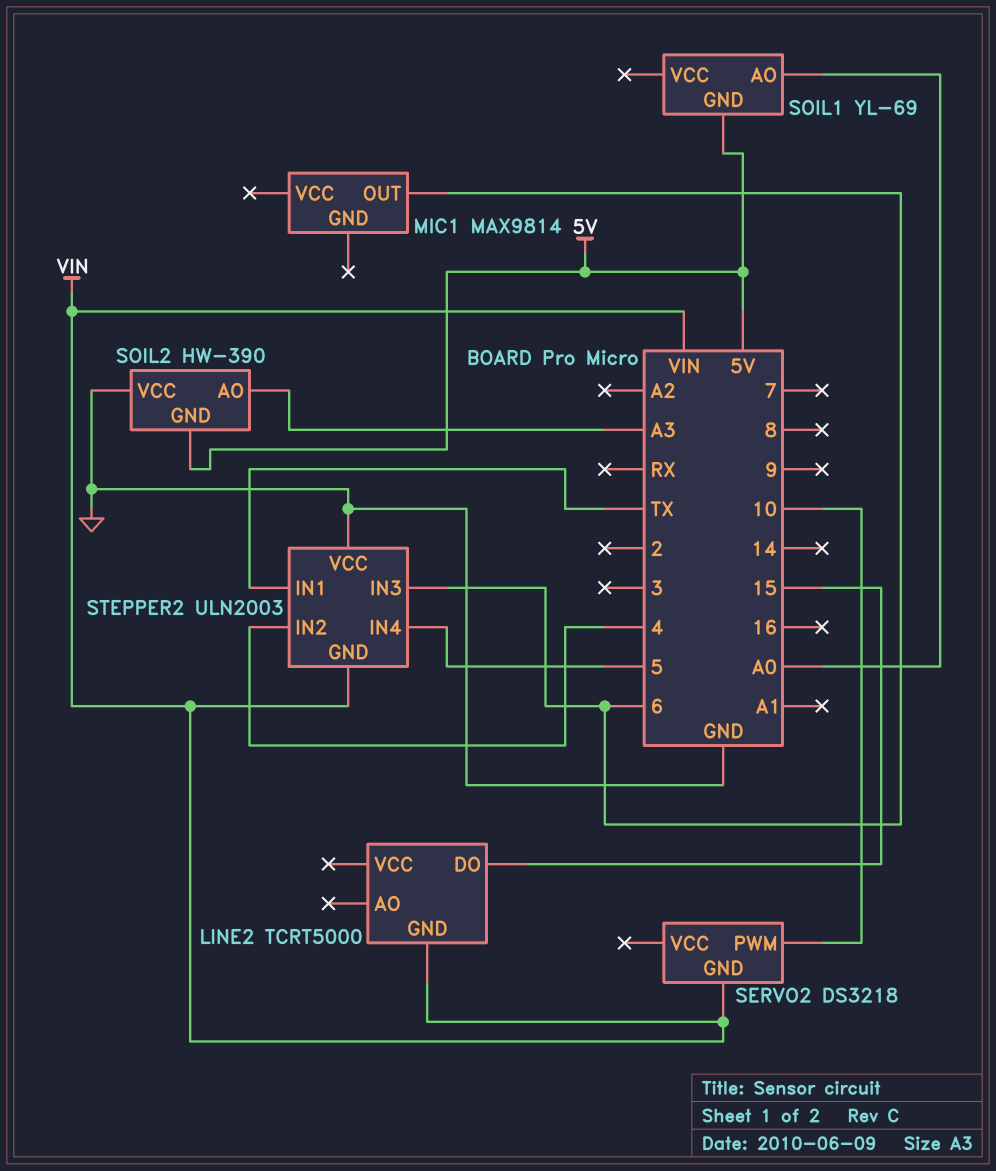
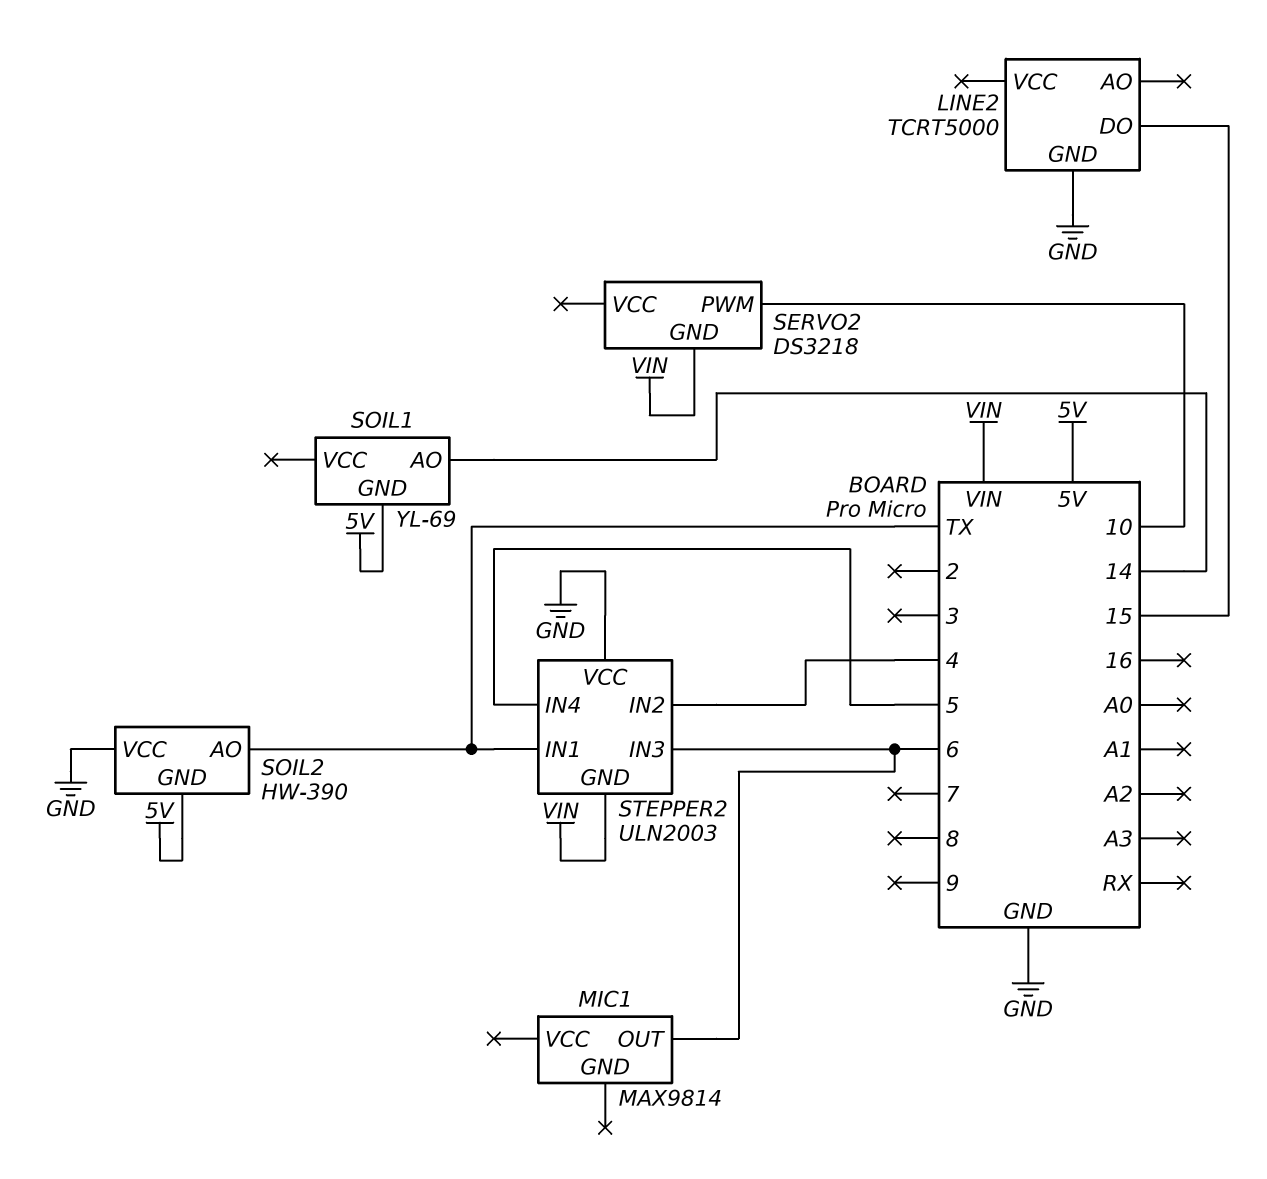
LINE2 pin GND: VIN -> GND
SOIL1 pin AO: A0 -> 14
SOIL2 pin AO: A3 -> TX

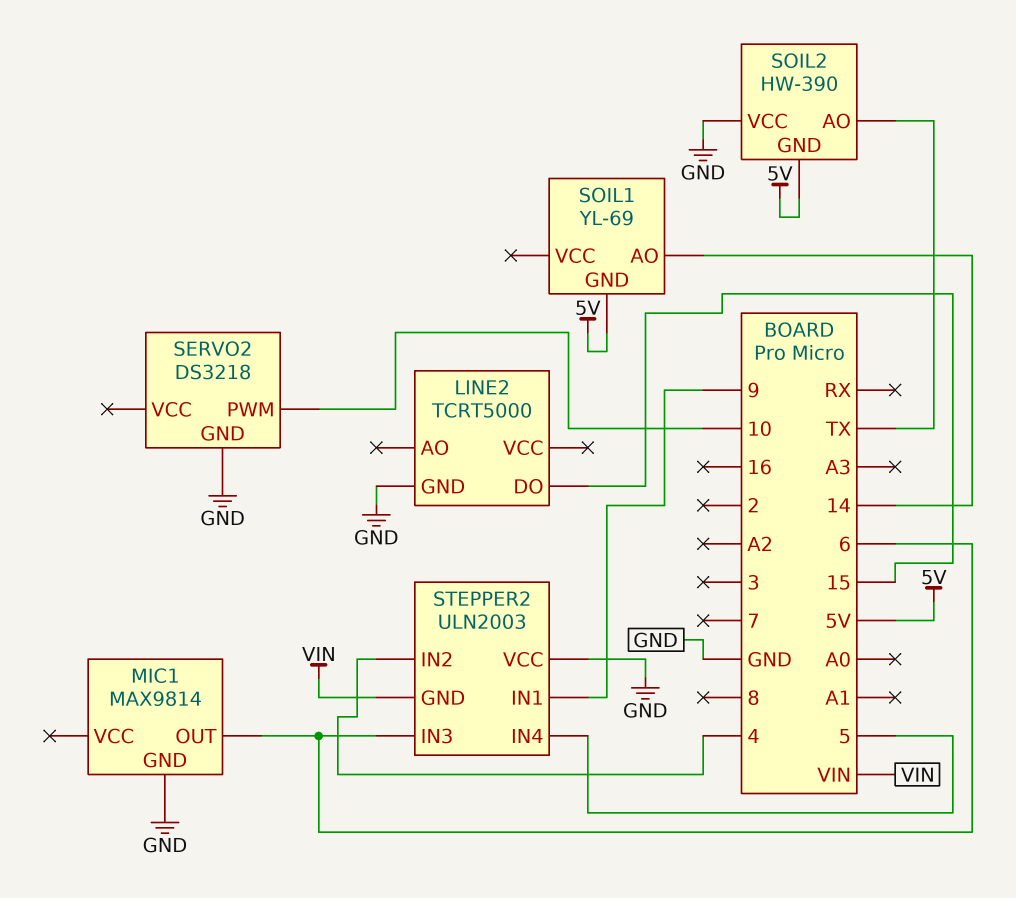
MIC1 pin GND: none -> GND
SERVO2 pin GND: VIN -> GND
STEPPER2 pin IN1: TX -> 9

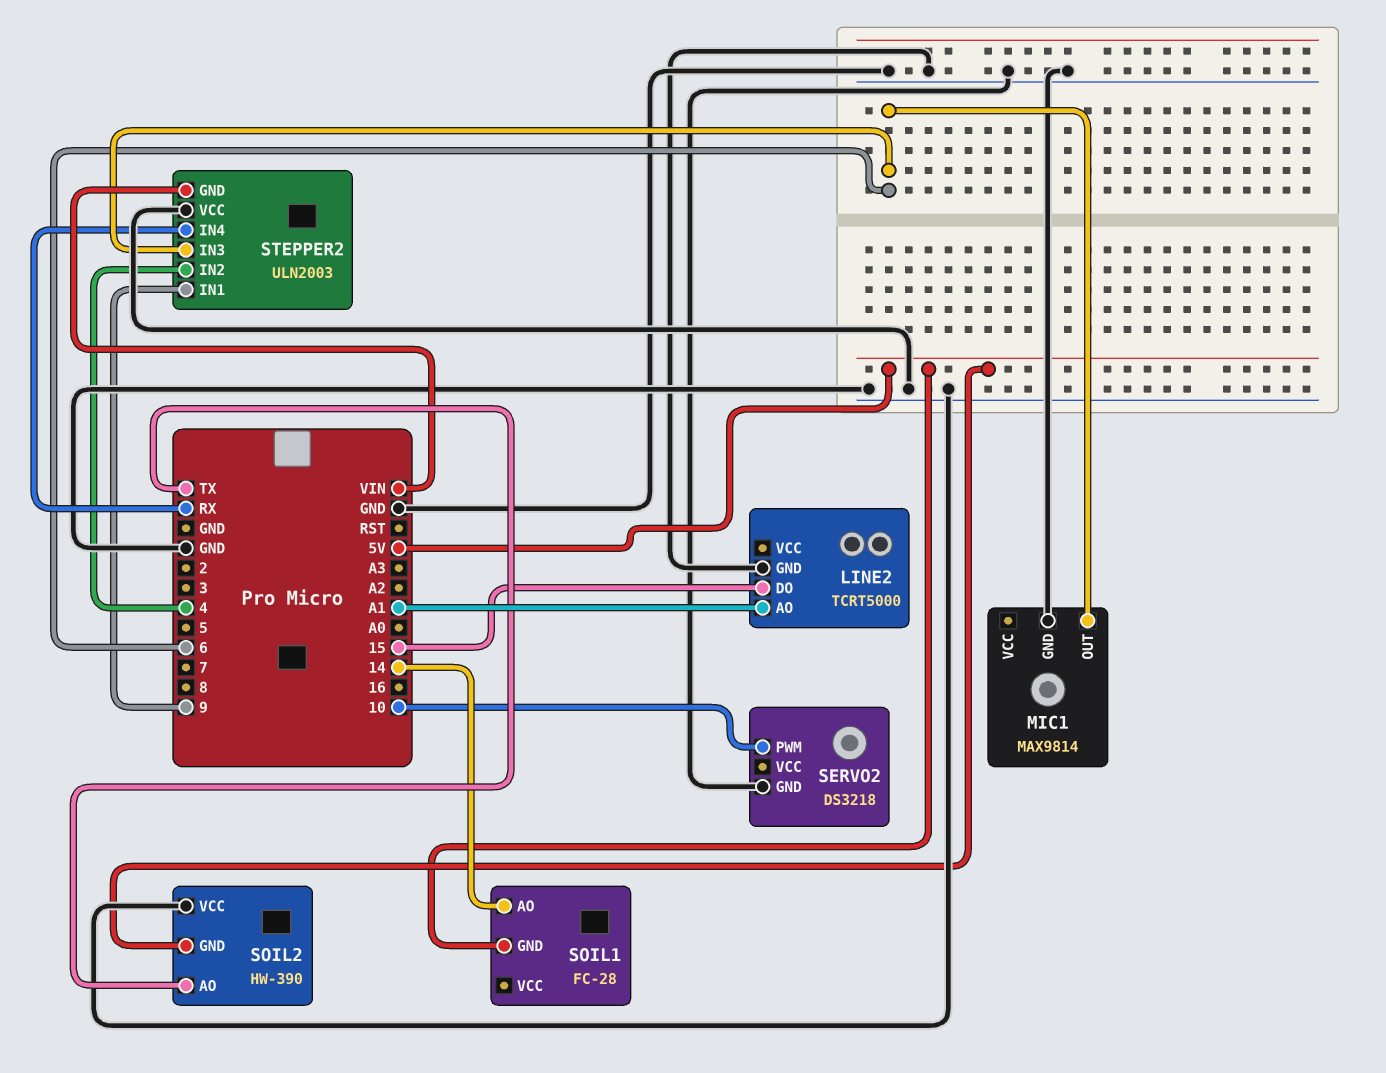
LINE2 pin AO: none -> A1
SOIL1: YL-69 -> FC-28
STEPPER2 pin IN4: 5 -> RX

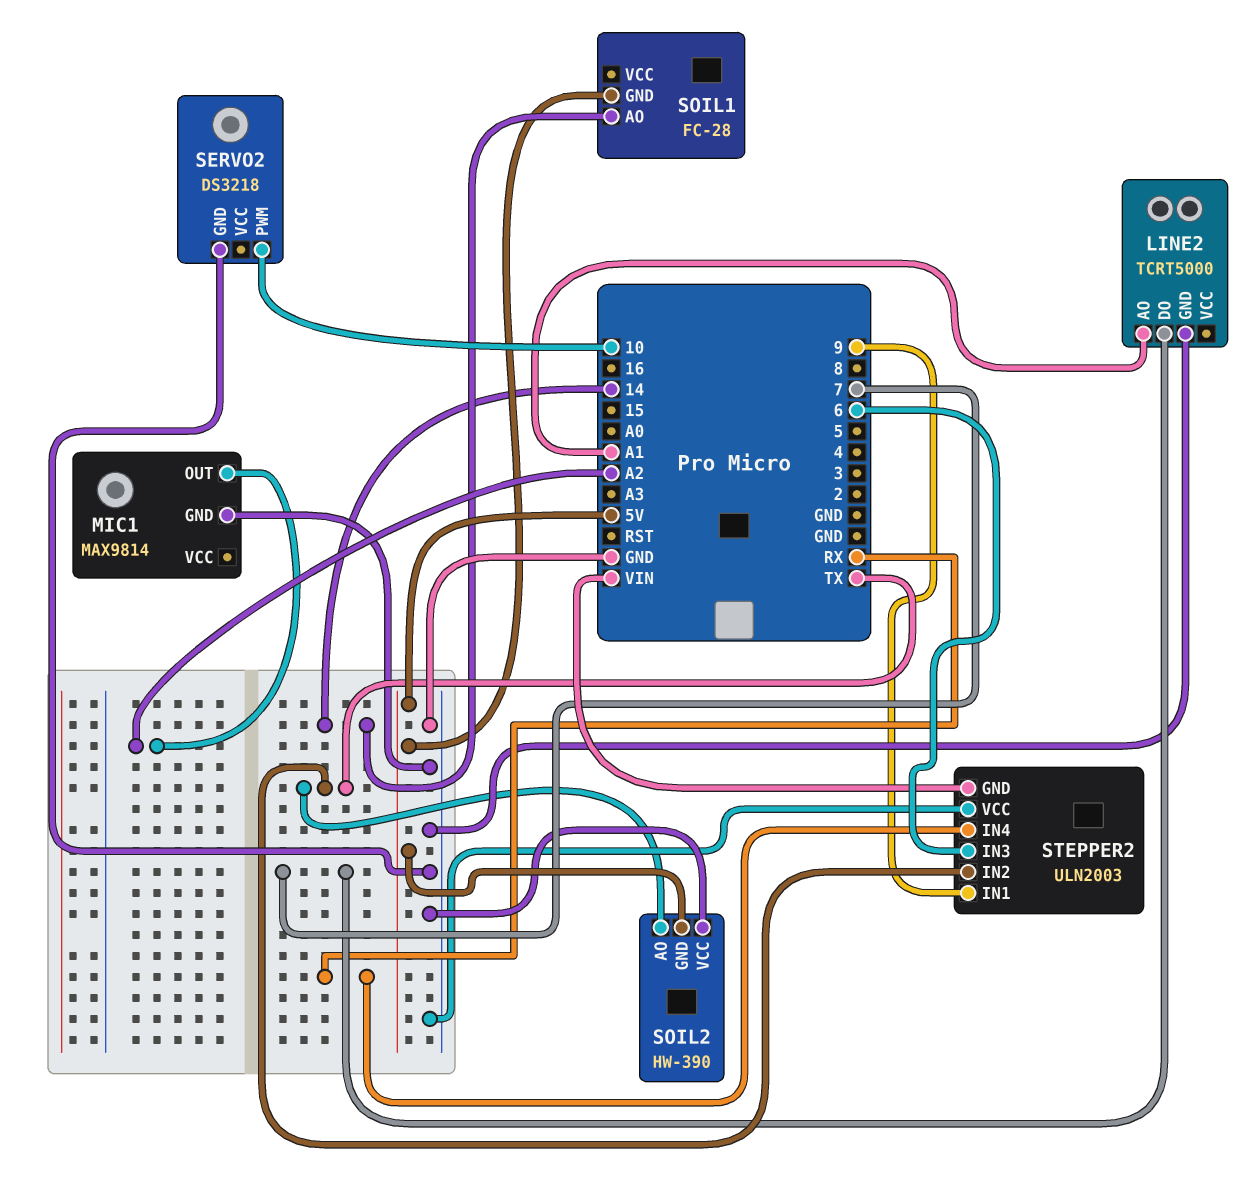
LINE2 pin DO: 15 -> 7
MIC1 pin OUT: 6 -> A2
STEPPER2 pin IN2: 4 -> TX

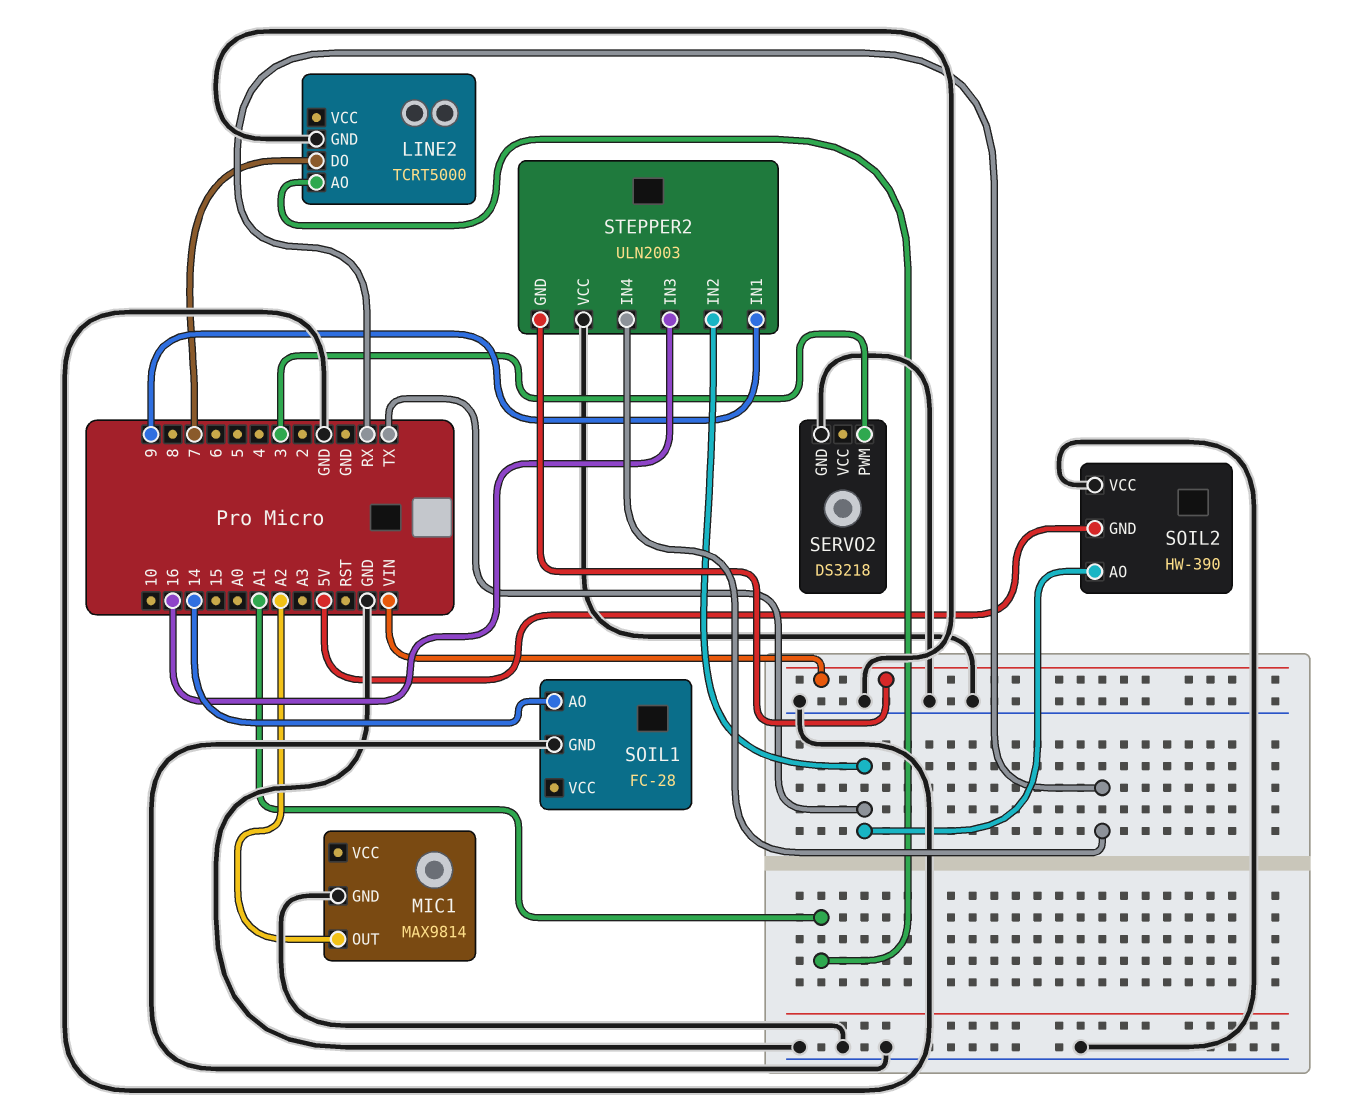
SERVO2 pin PWM: 10 -> 3
SOIL1 pin GND: 5V -> GND
STEPPER2 pin IN3: 6 -> 16

